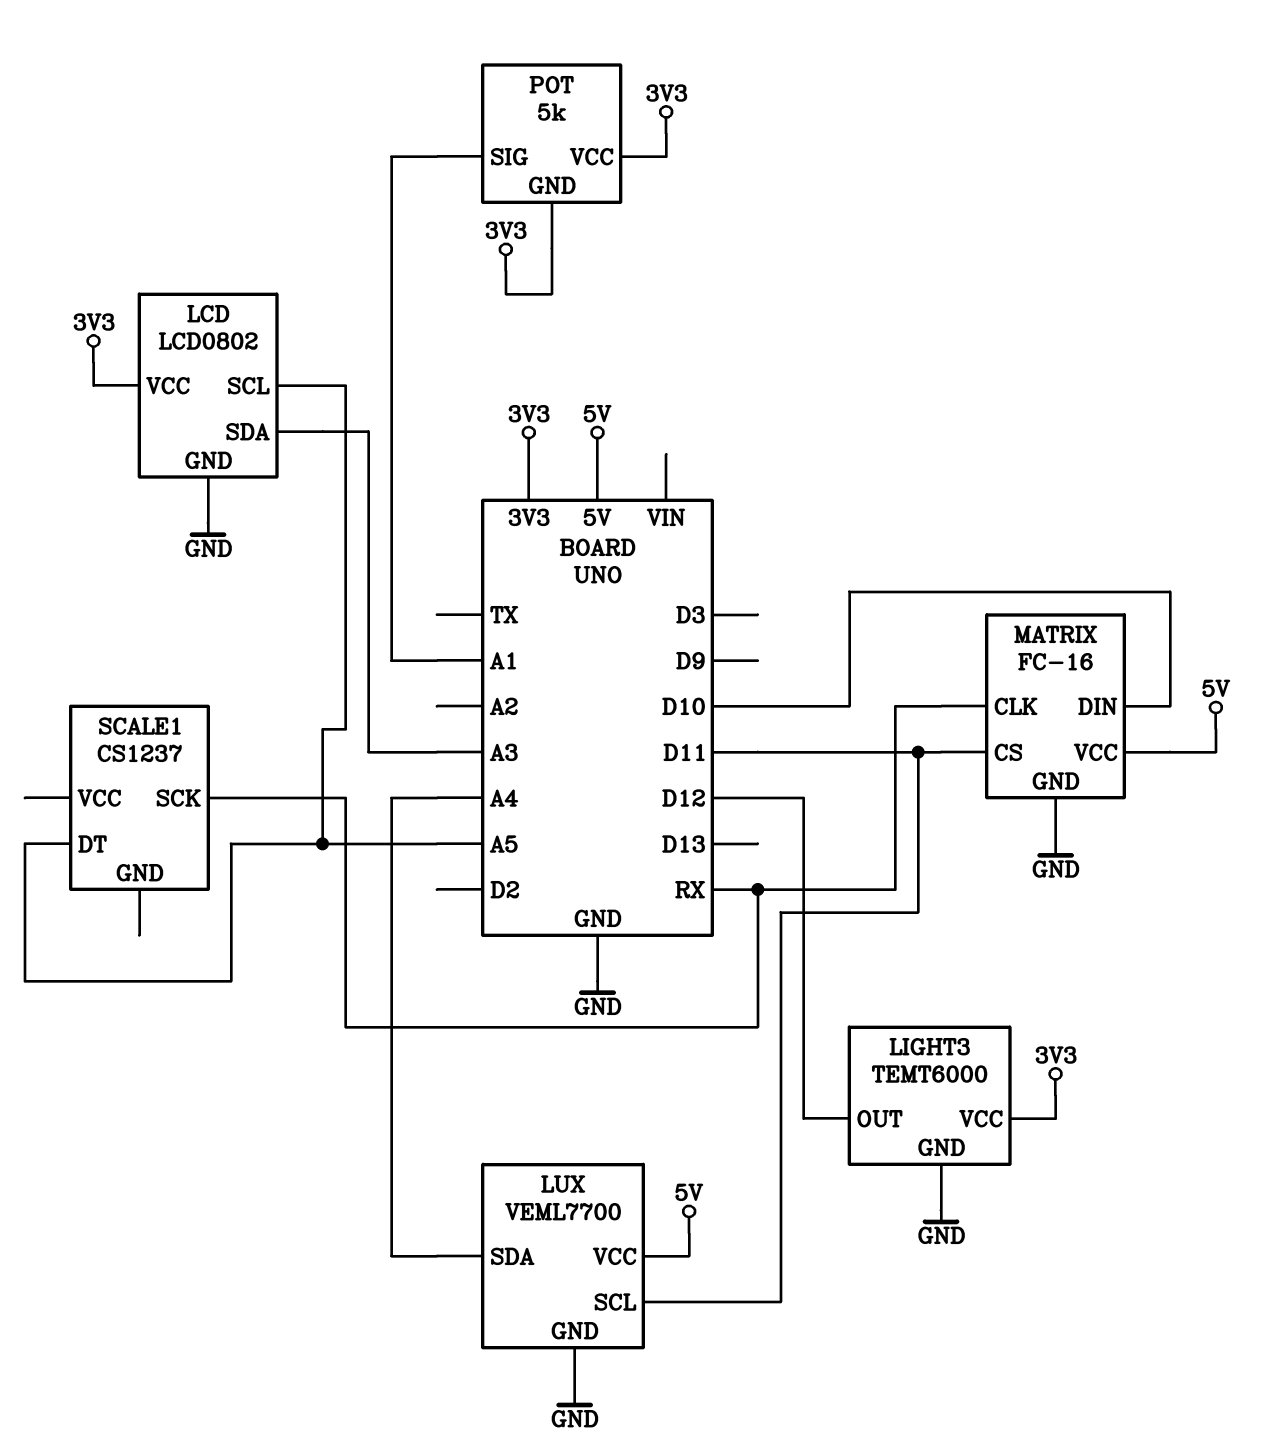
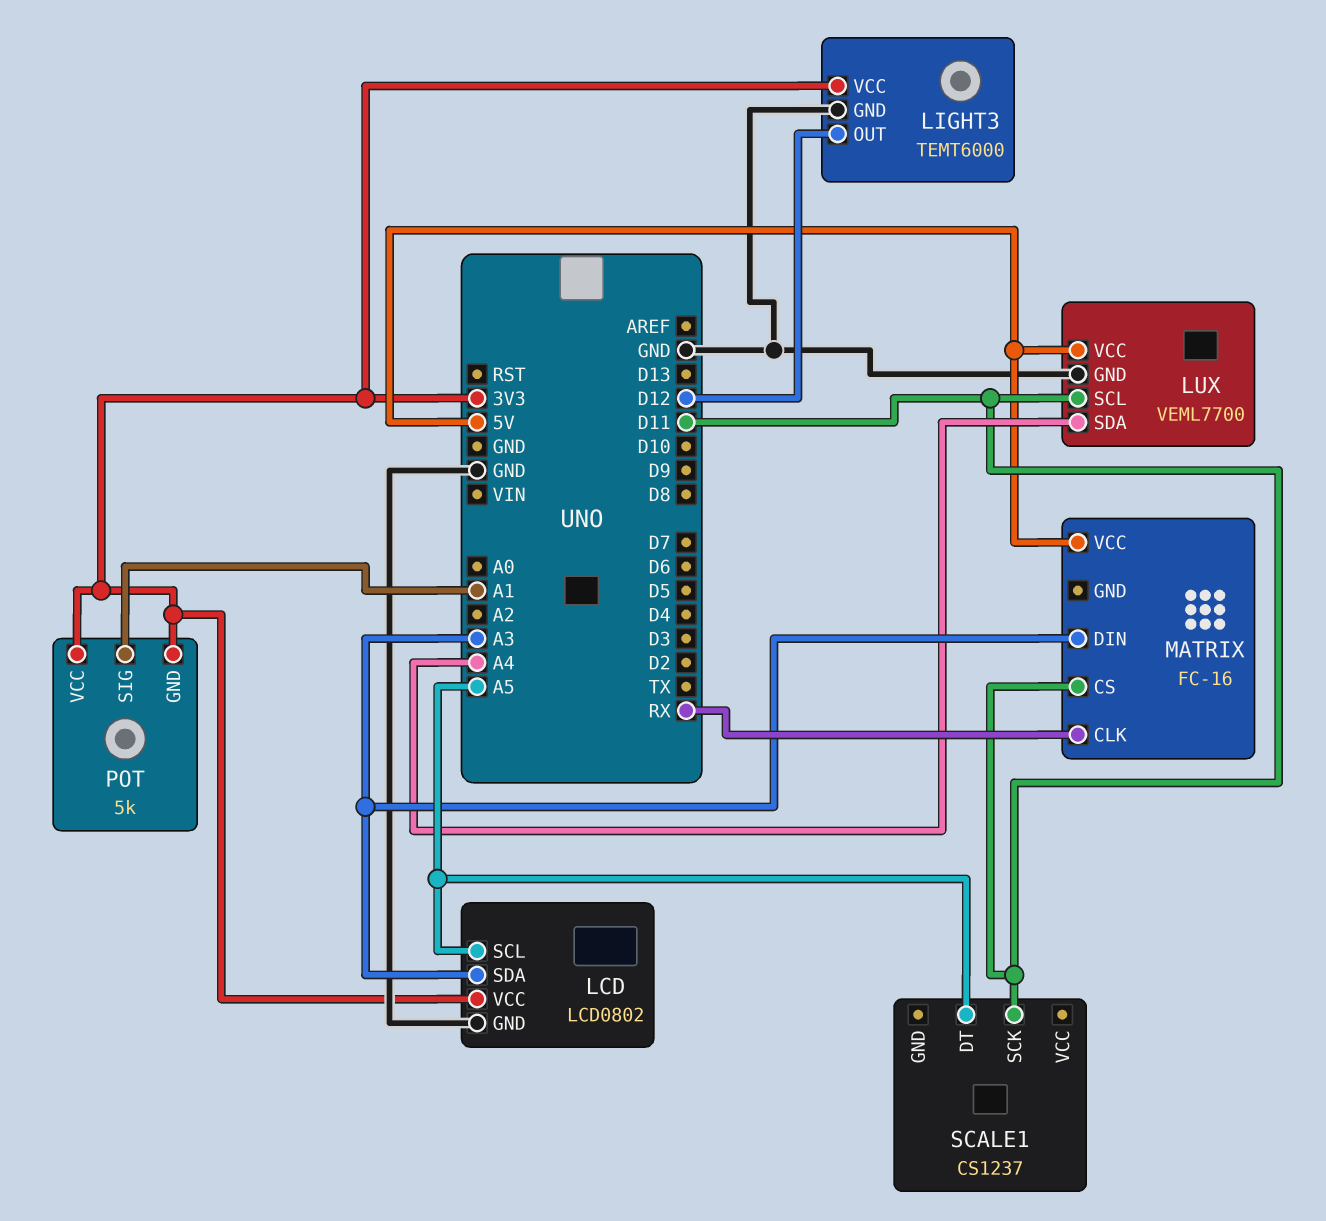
MATRIX pin DIN: D10 -> A3
MATRIX pin GND: GND -> none
SCALE1 pin SCK: RX -> D11

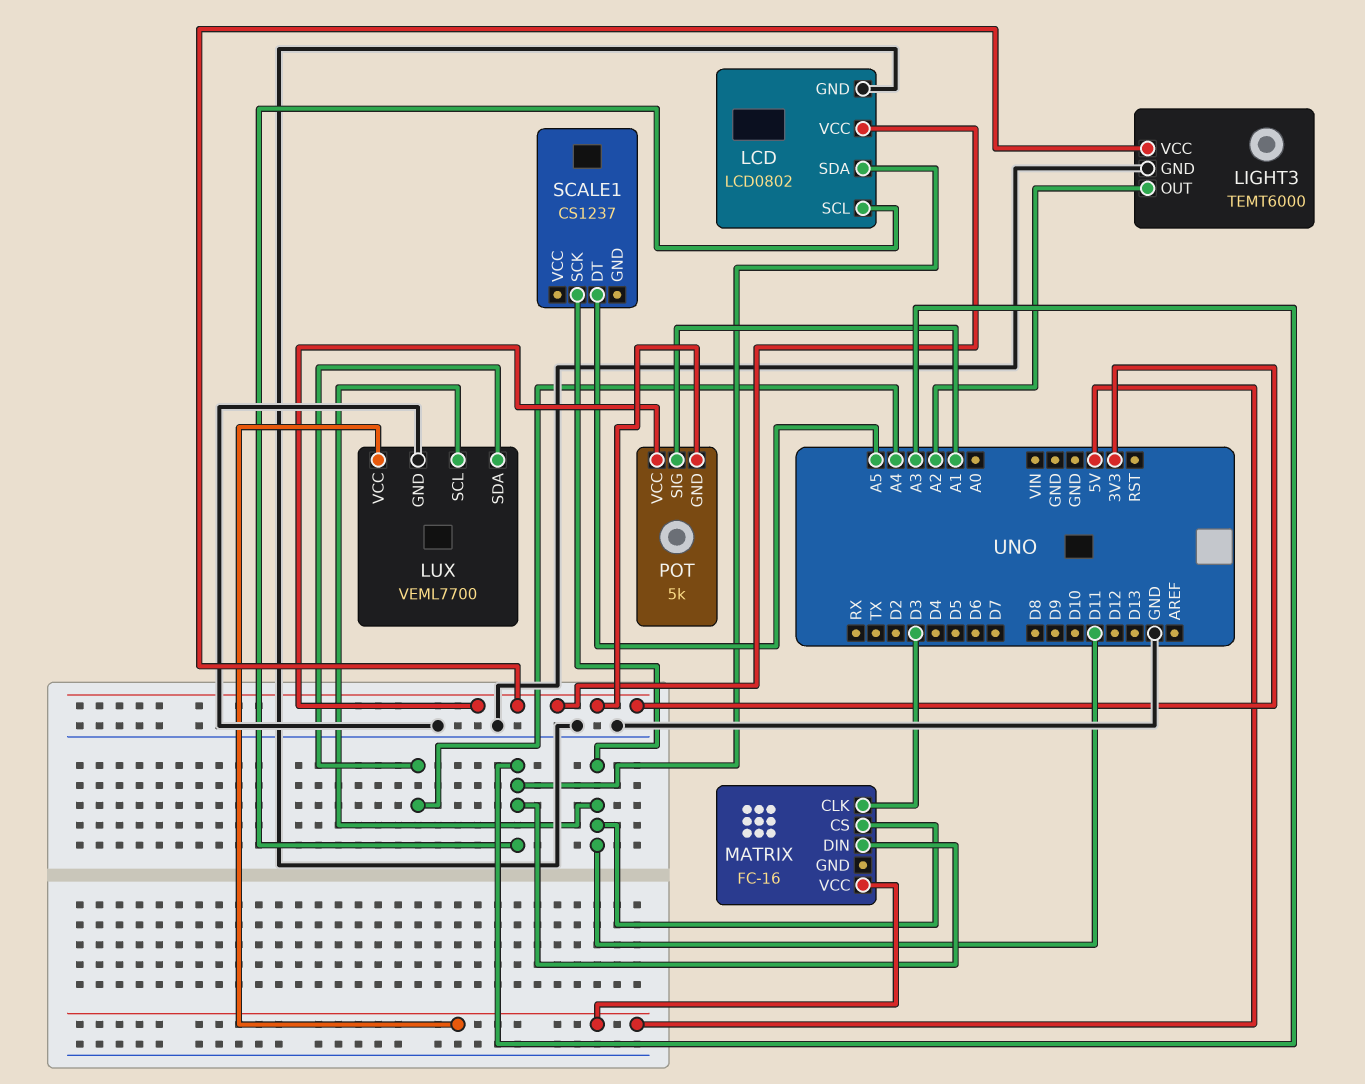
LCD pin SCL: A5 -> A3
LIGHT3 pin OUT: D12 -> A2
MATRIX pin CLK: RX -> D3

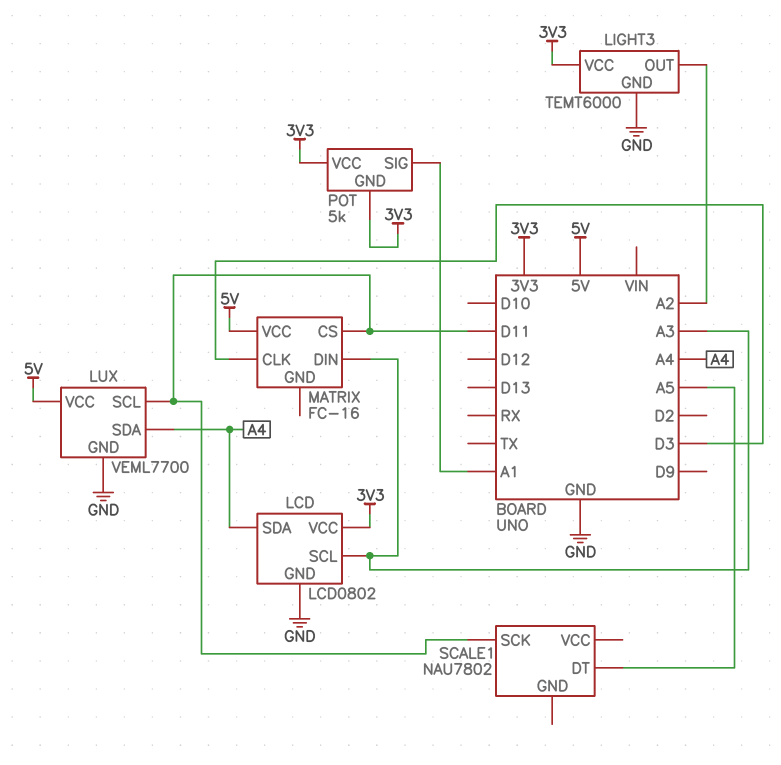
LCD pin SDA: A3 -> A4
SCALE1: CS1237 -> NAU7802

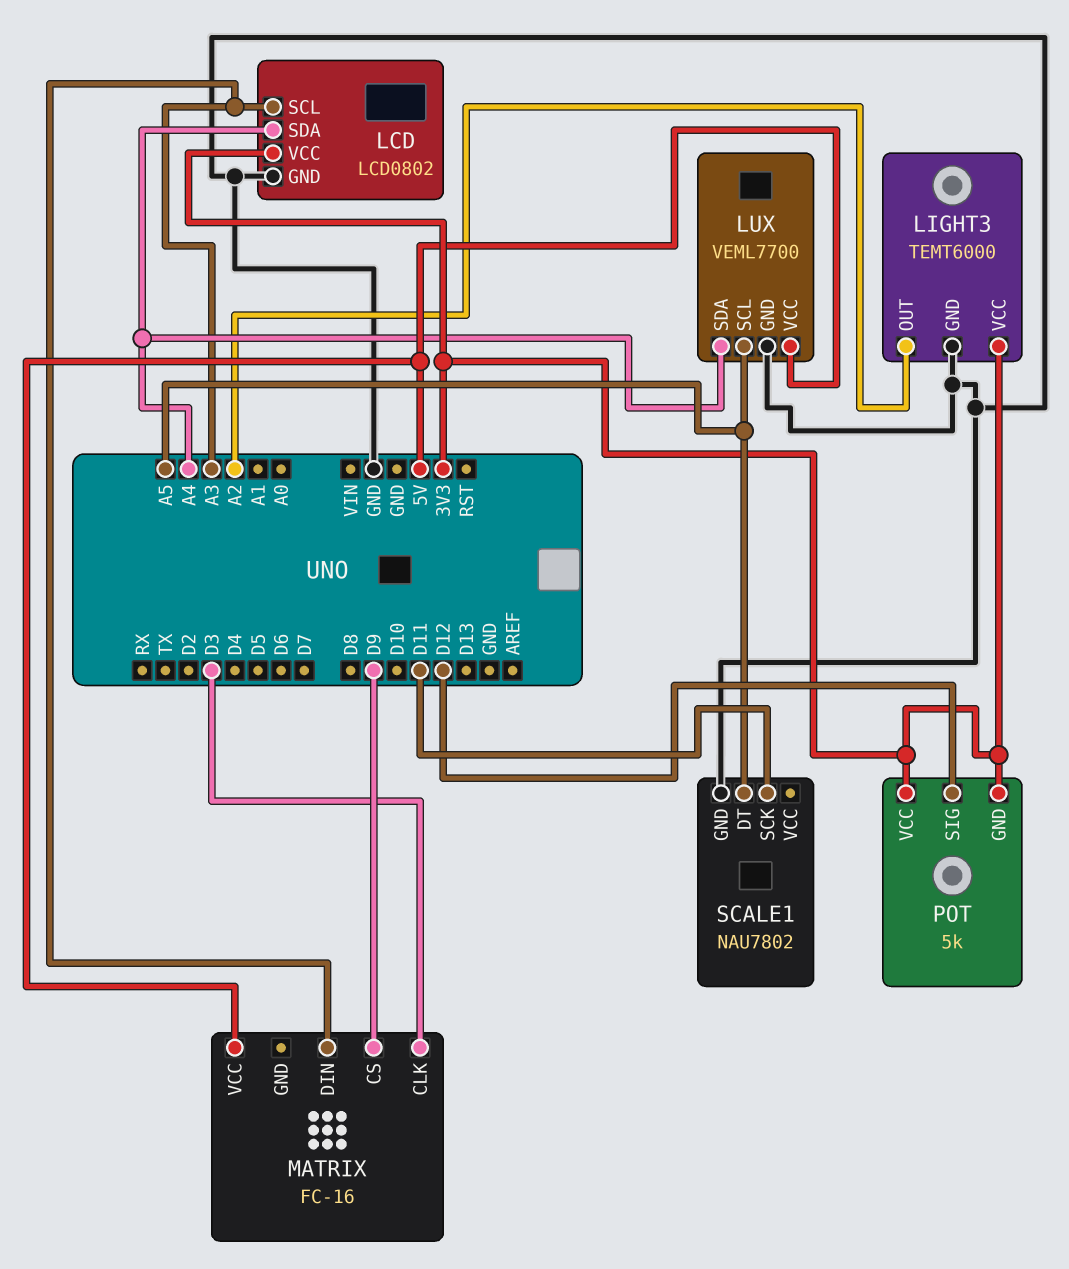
LUX pin SCL: D11 -> A5
MATRIX pin CS: D11 -> D9
POT pin SIG: A1 -> D12
SCALE1 pin GND: none -> GND

